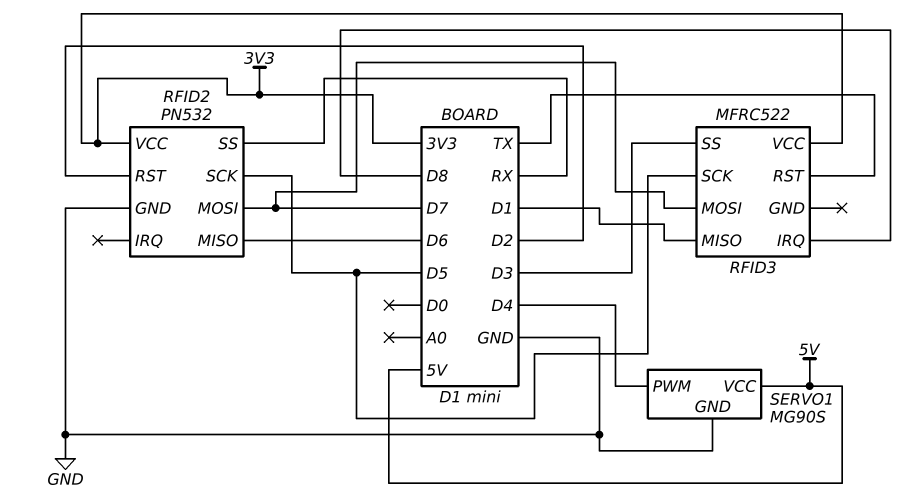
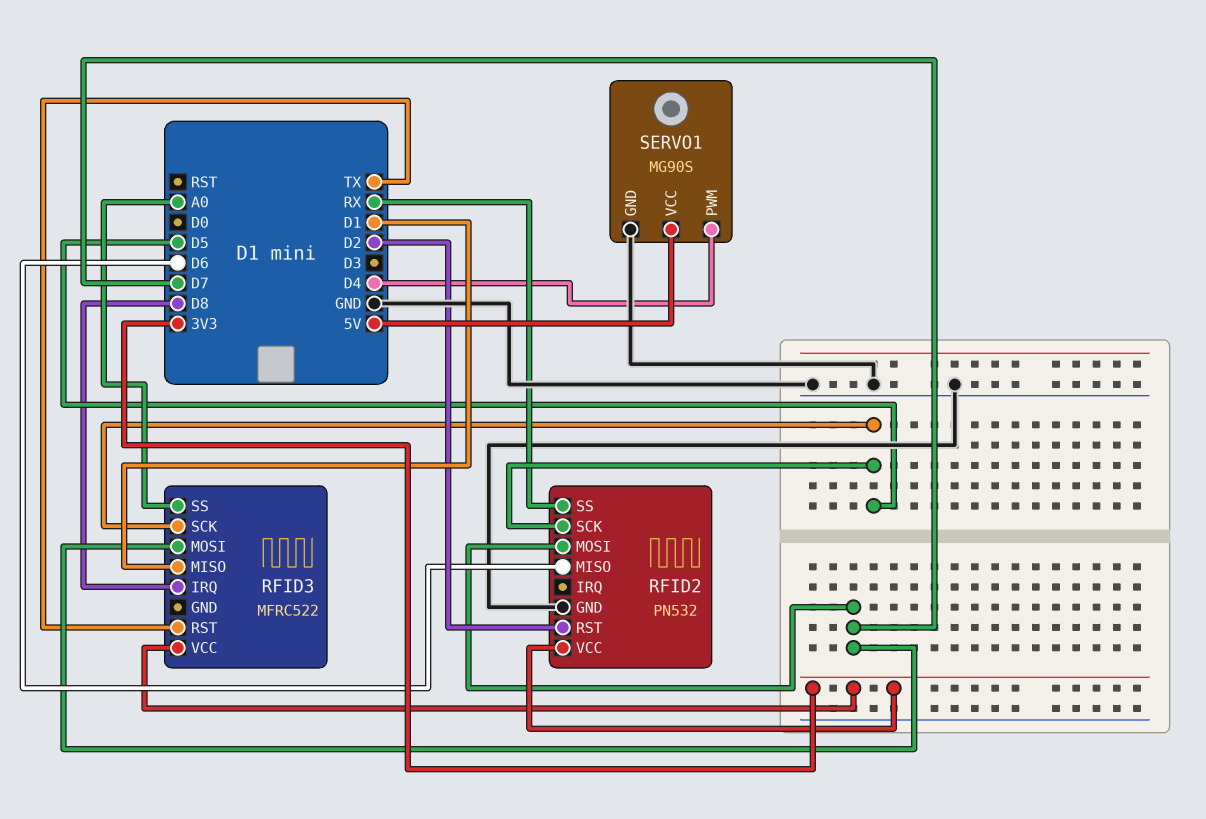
RFID3 pin SS: D3 -> A0

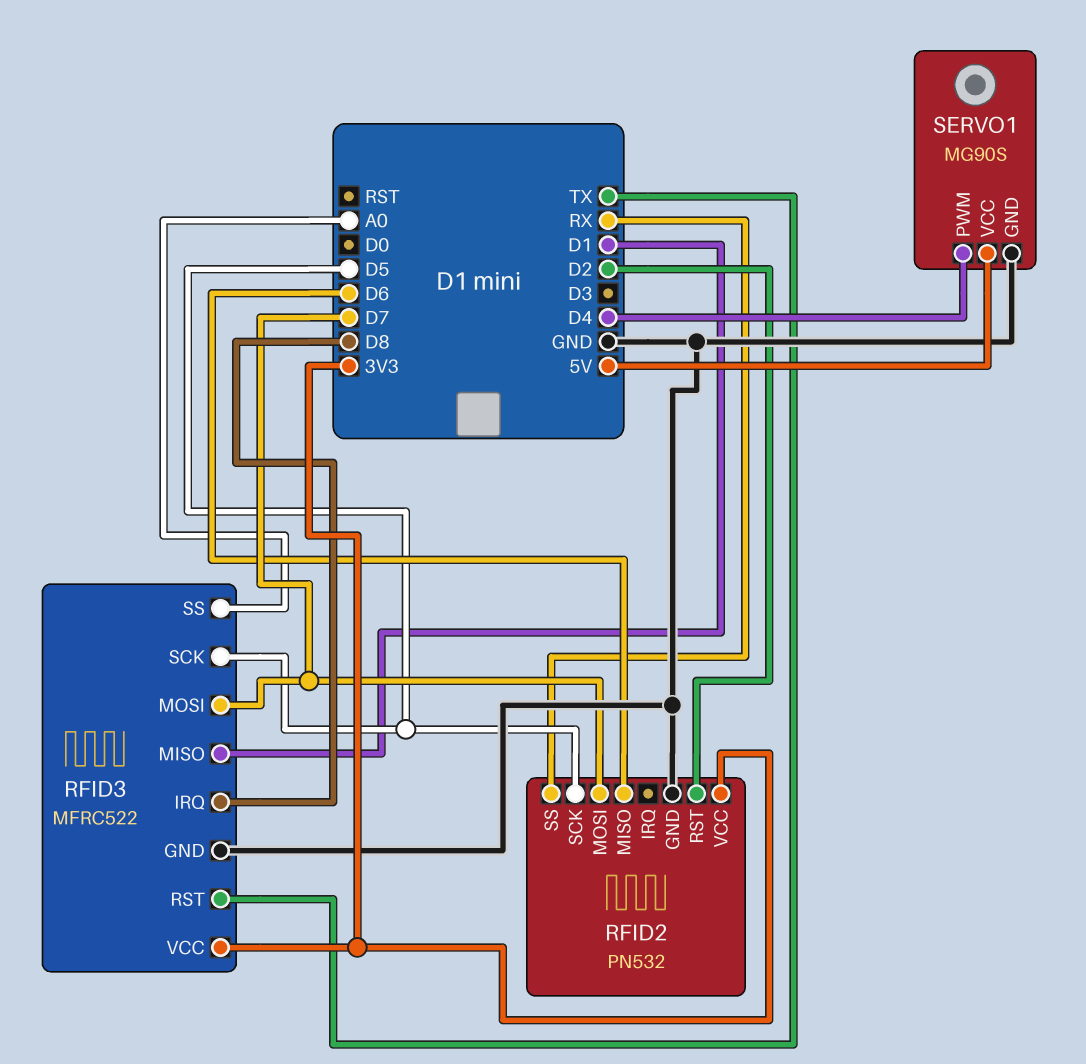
RFID3 pin GND: none -> GND

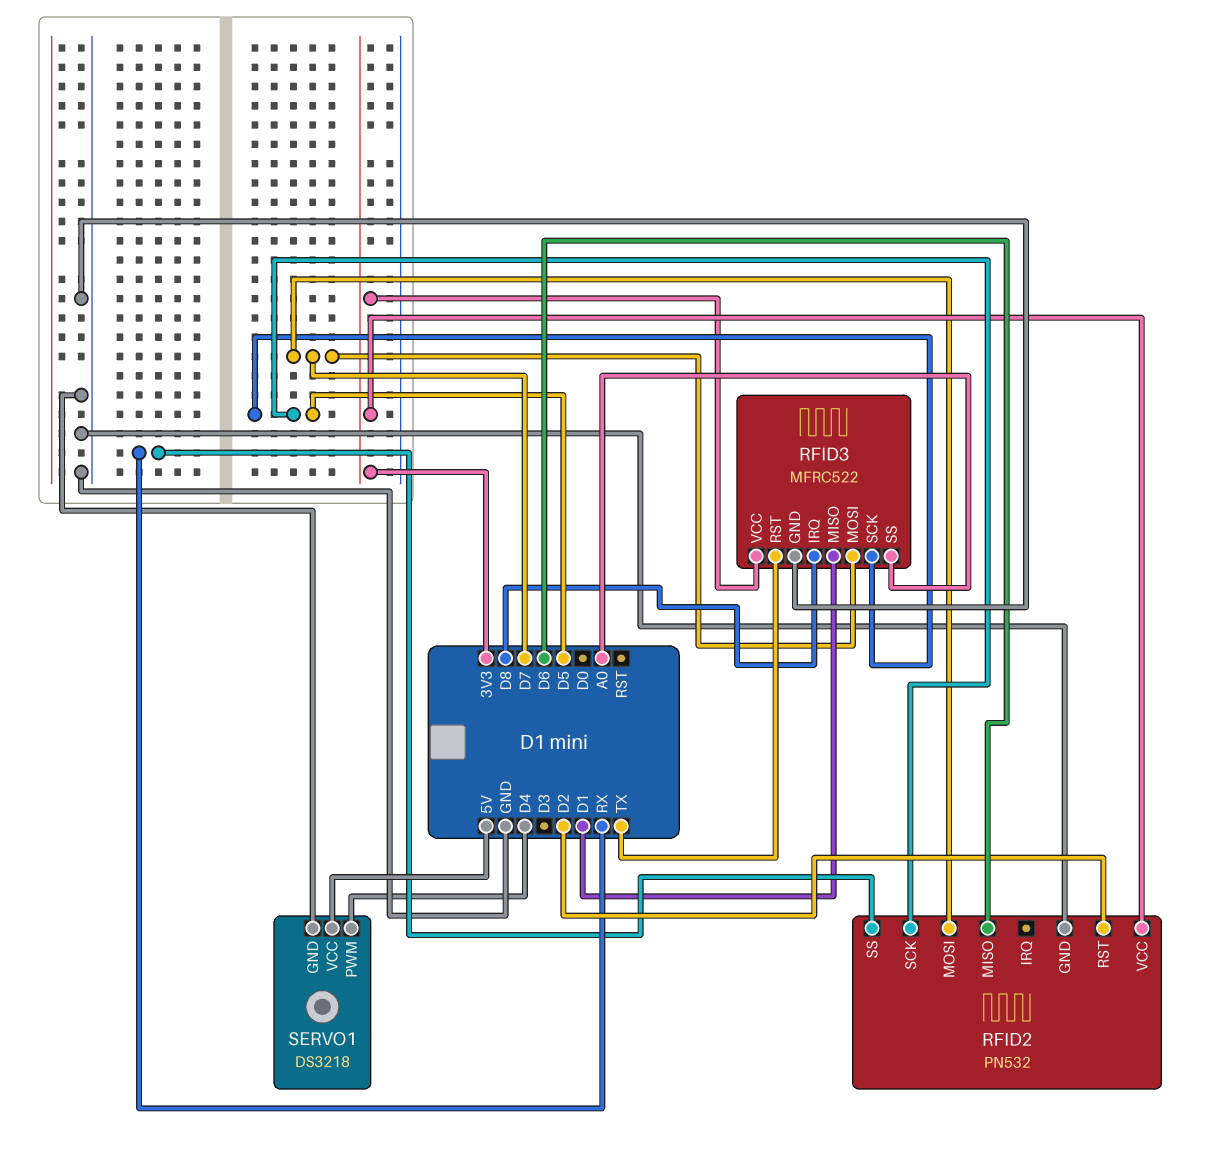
SERVO1: MG90S -> DS3218

